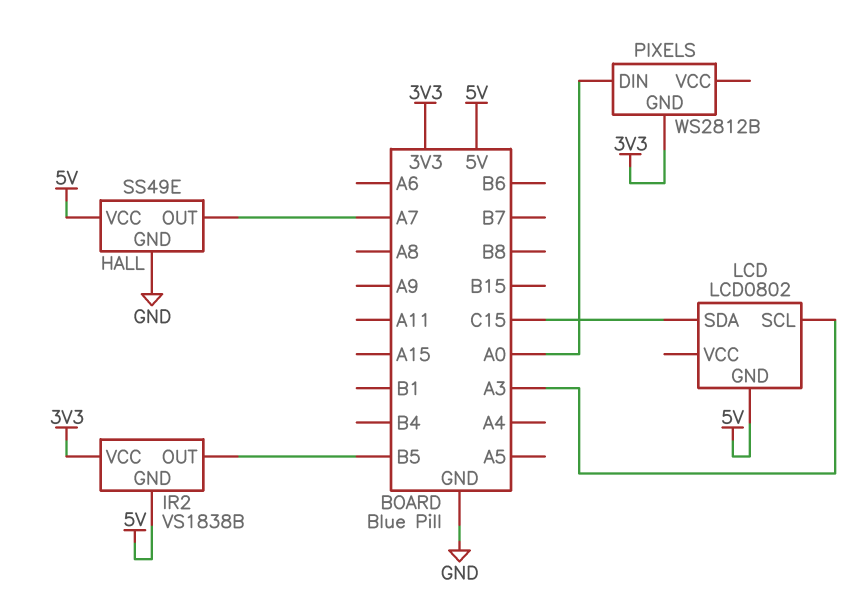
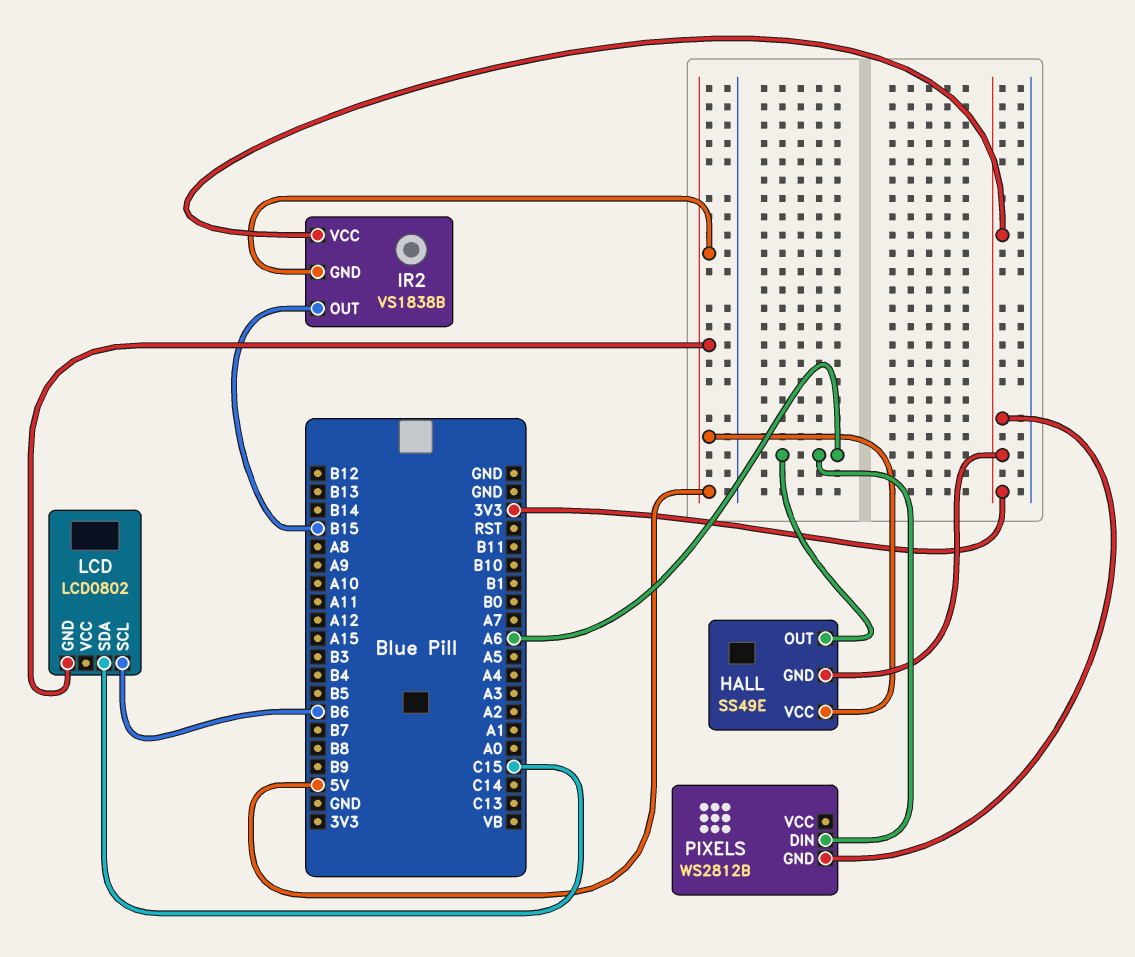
HALL pin GND: GND -> 3V3
HALL pin OUT: A7 -> A6
IR2 pin OUT: B5 -> B15
LCD pin SCL: A3 -> B6
PIXELS pin DIN: A0 -> A6

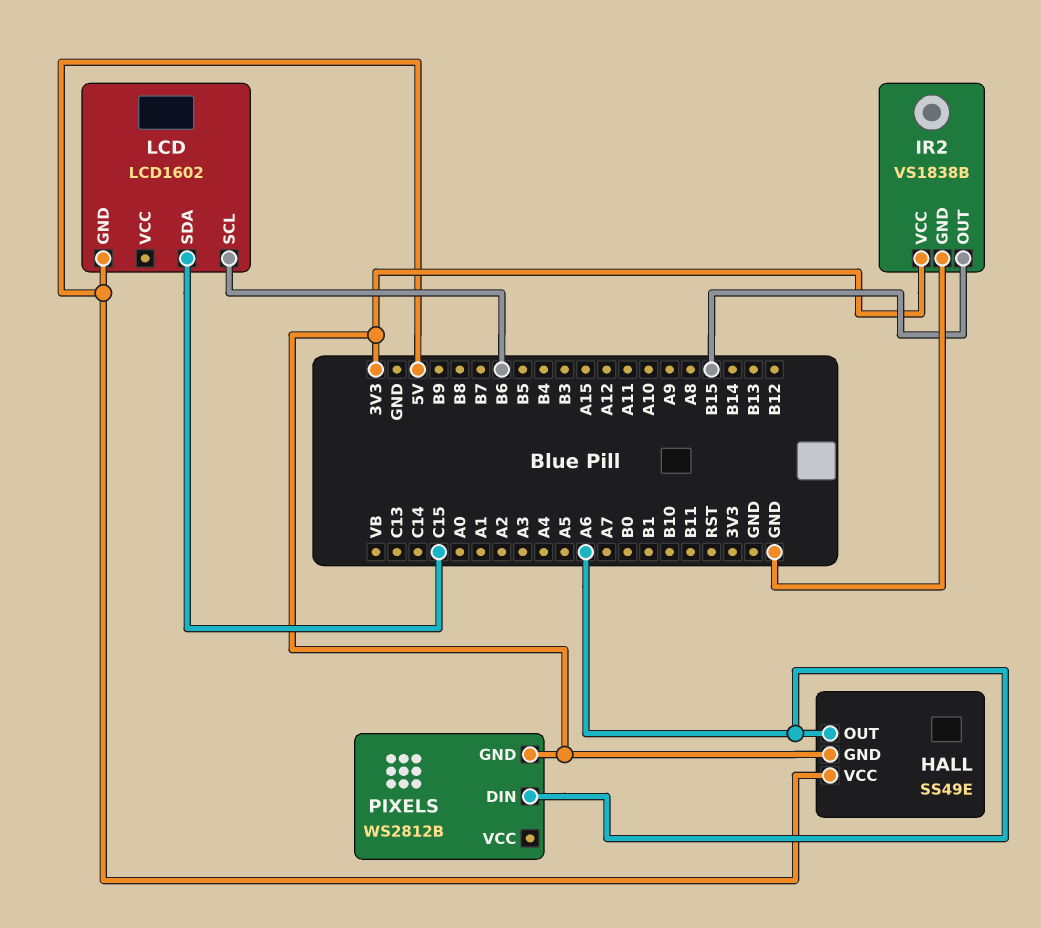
IR2 pin GND: 5V -> GND
LCD: LCD0802 -> LCD1602

